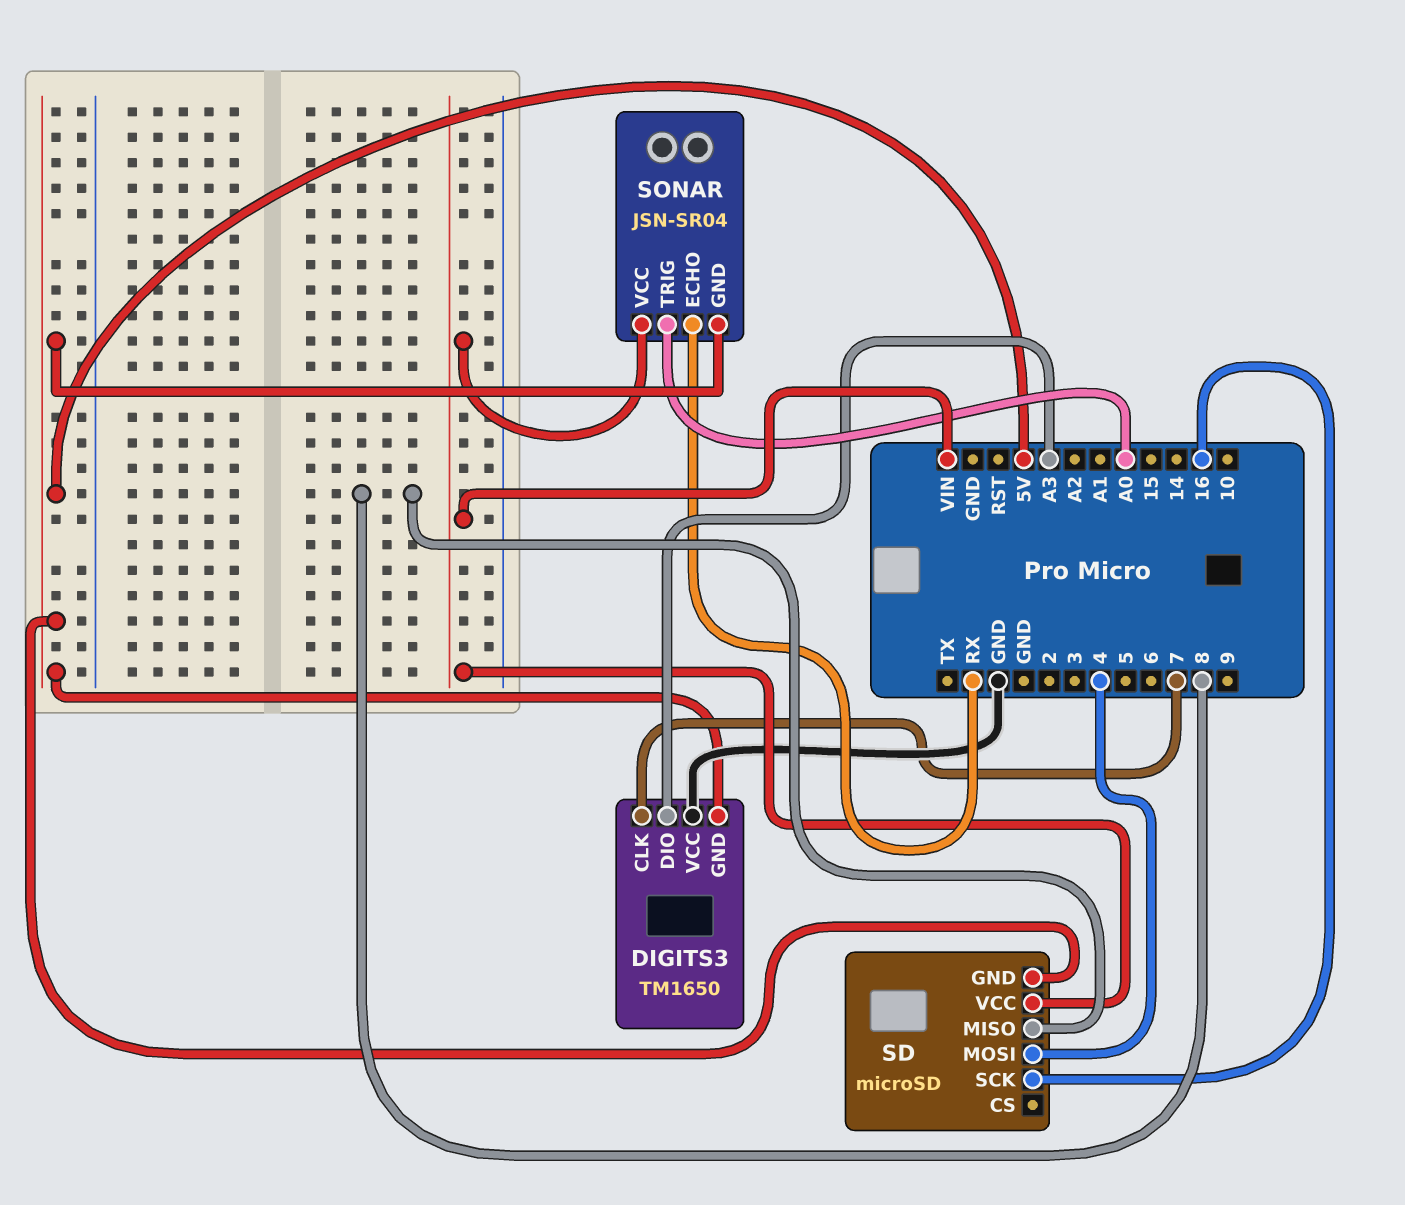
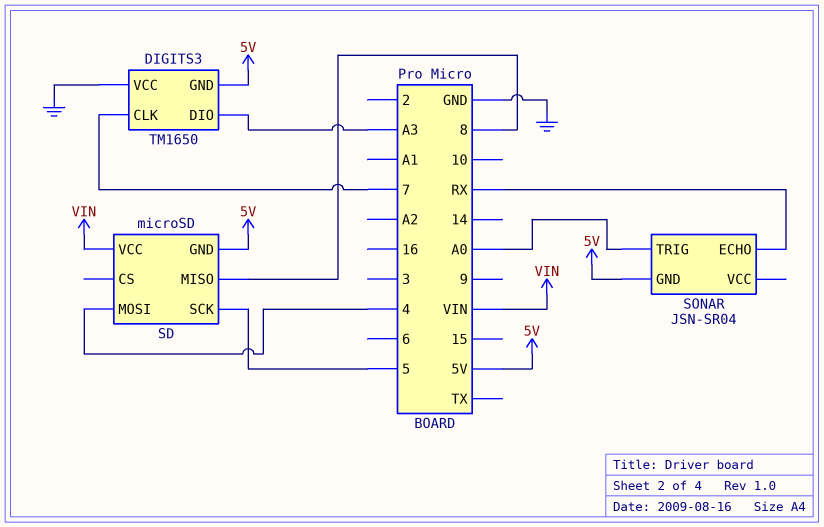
SD pin SCK: 16 -> 5
SONAR pin VCC: VIN -> none

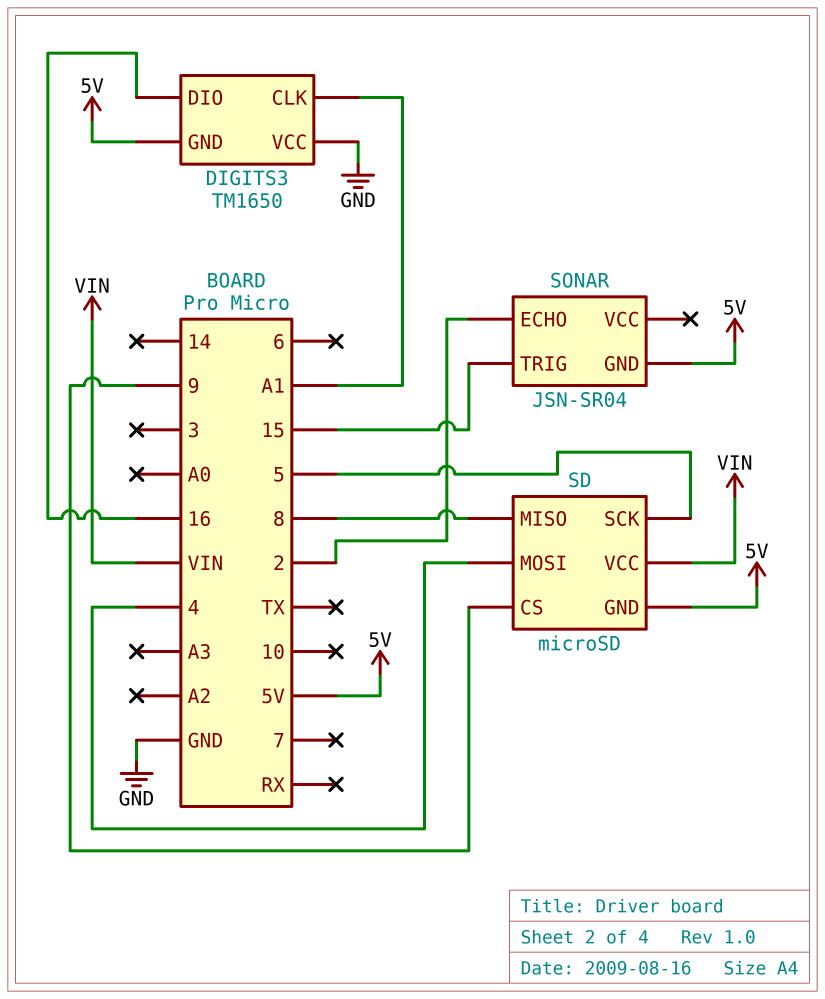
DIGITS3 pin CLK: 7 -> A1
DIGITS3 pin DIO: A3 -> 16
SD pin CS: none -> 9
SONAR pin ECHO: RX -> 2
SONAR pin TRIG: A0 -> 15

